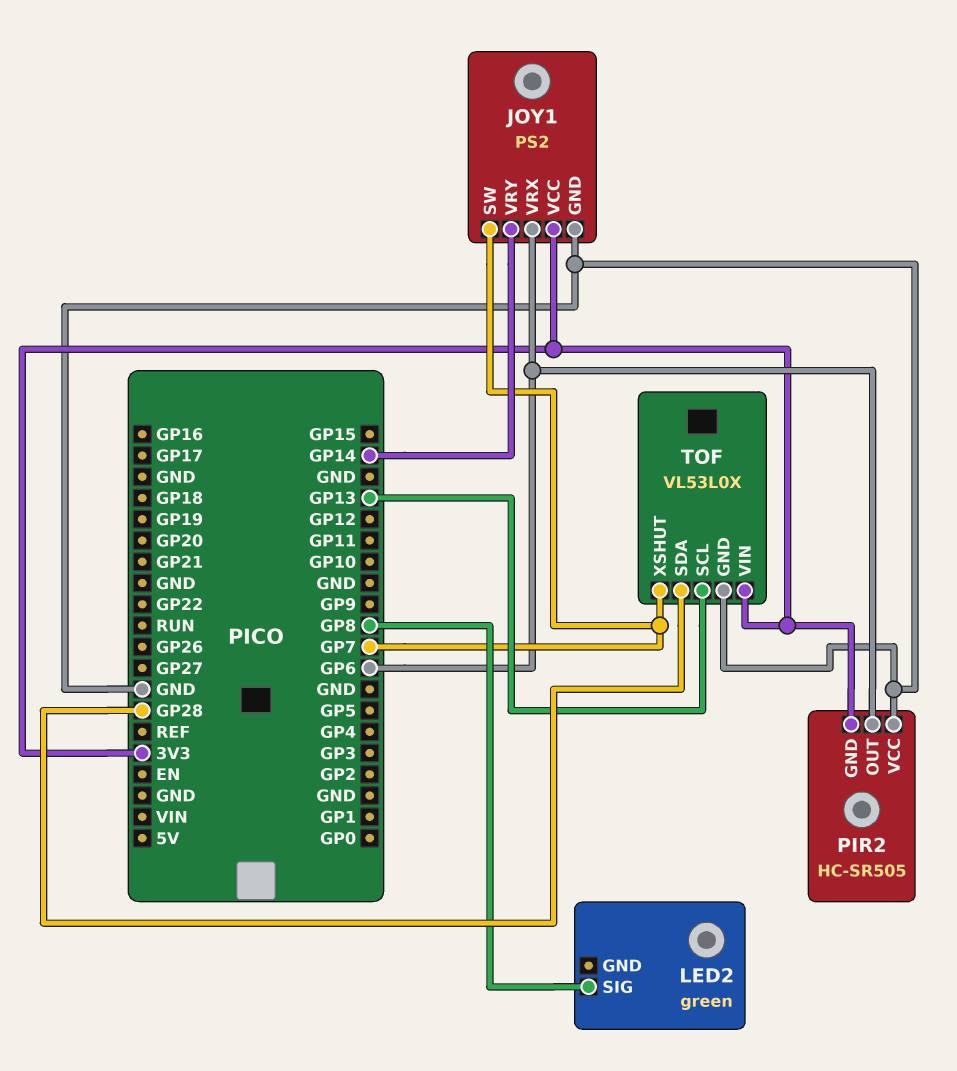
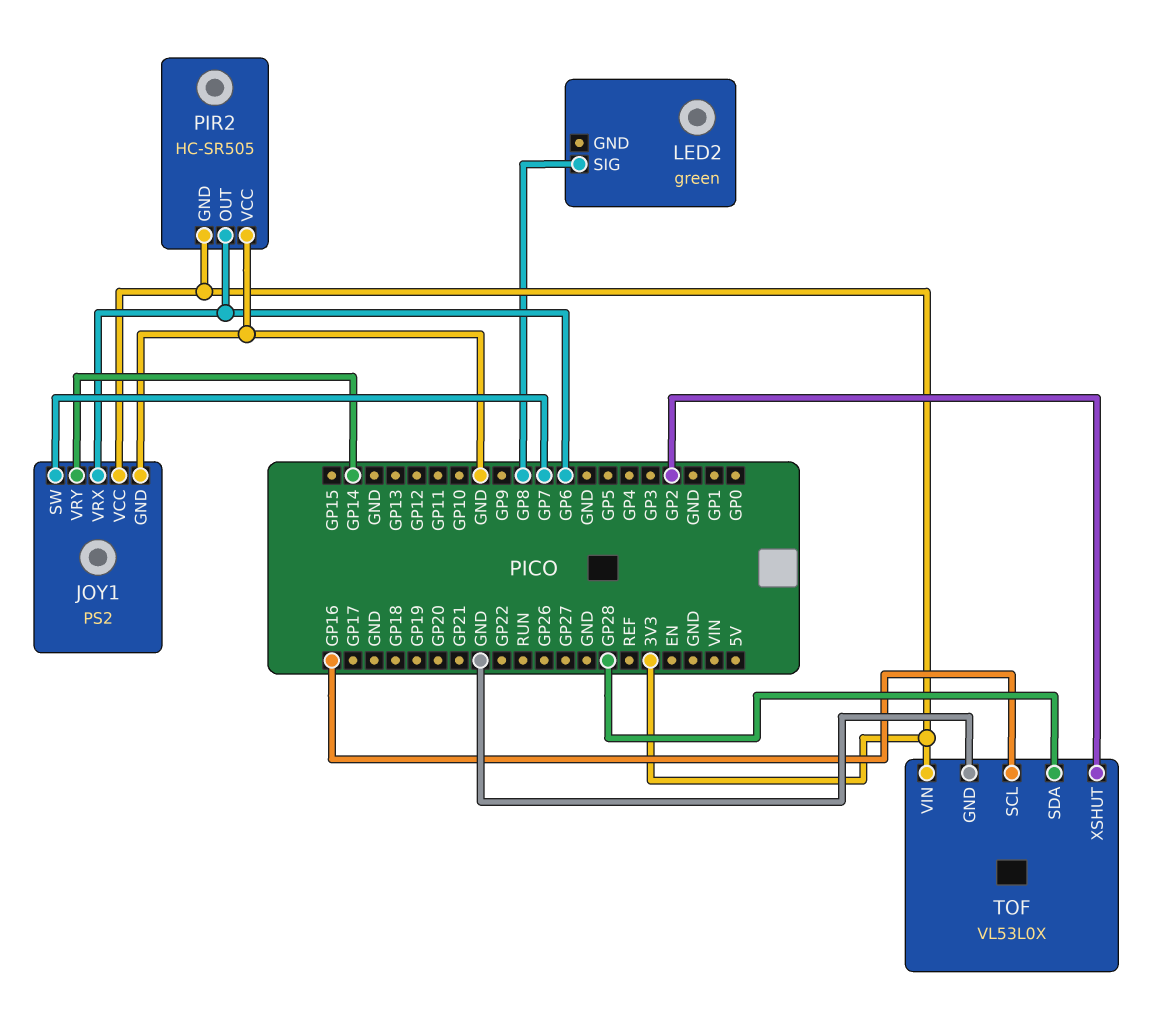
TOF pin SCL: GP13 -> GP16
TOF pin XSHUT: GP7 -> GP2

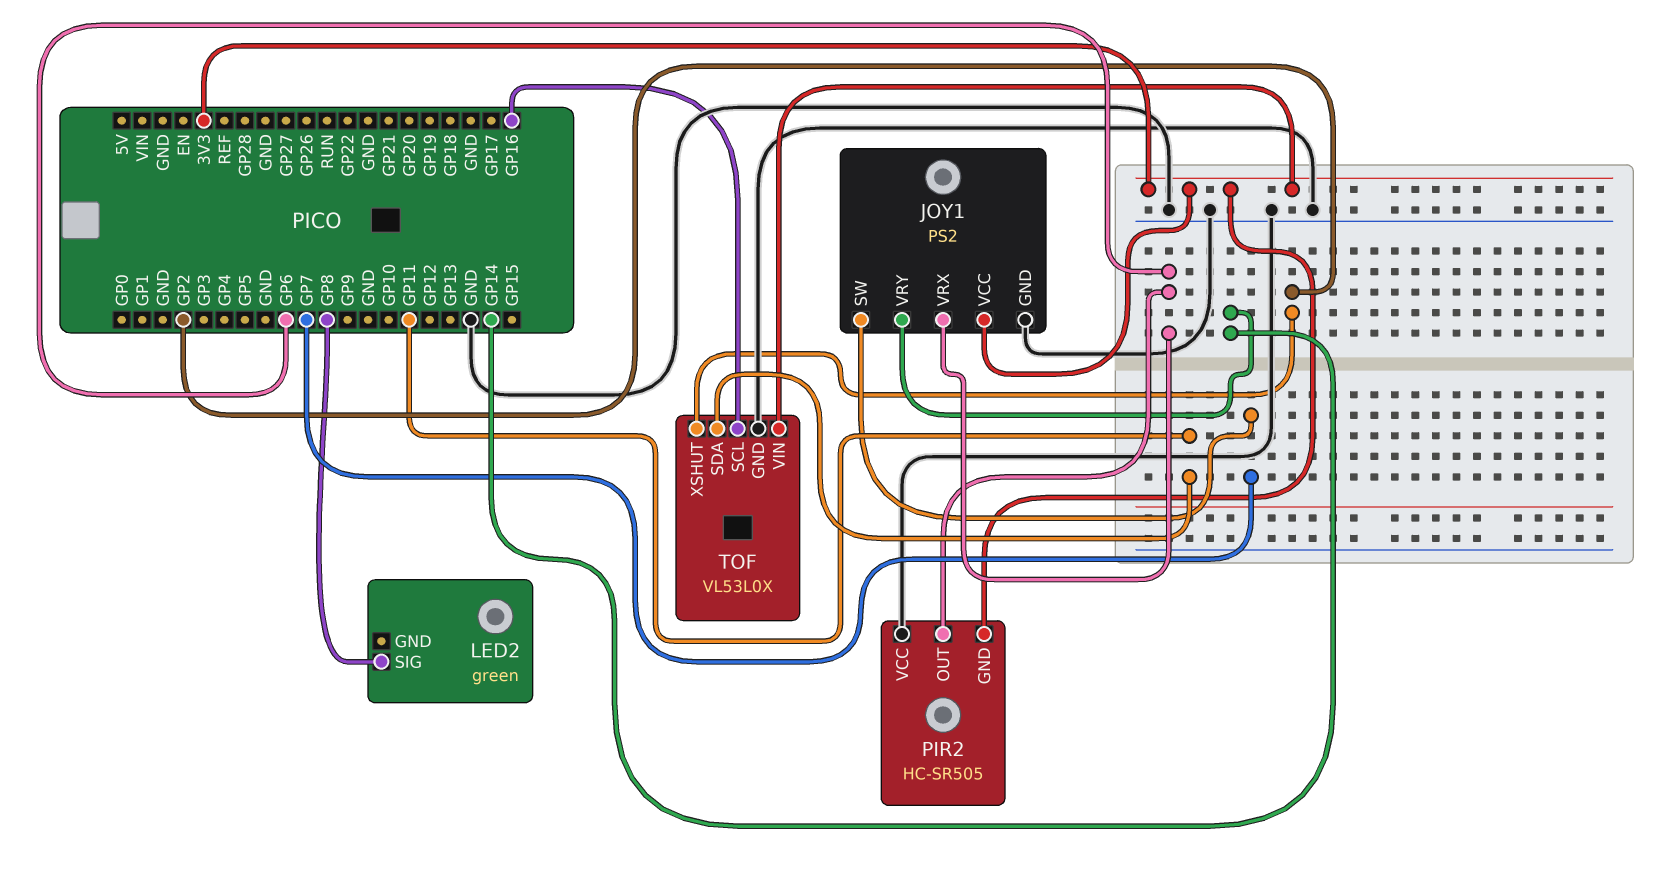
TOF pin SDA: GP28 -> GP11

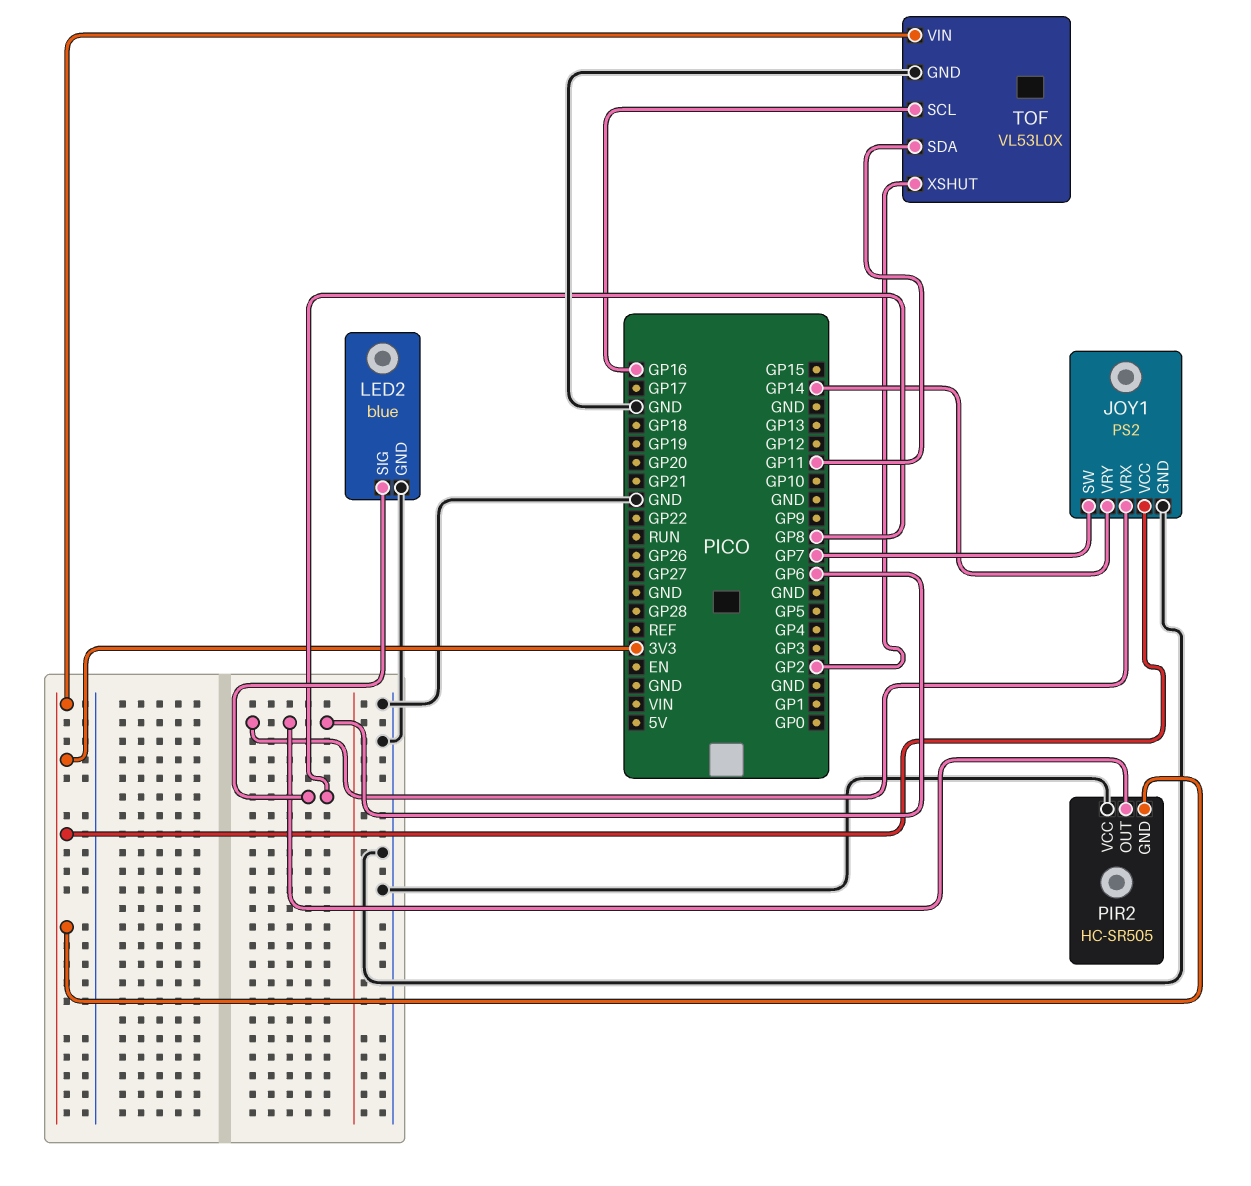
LED2: green -> blue
LED2 pin GND: none -> GND

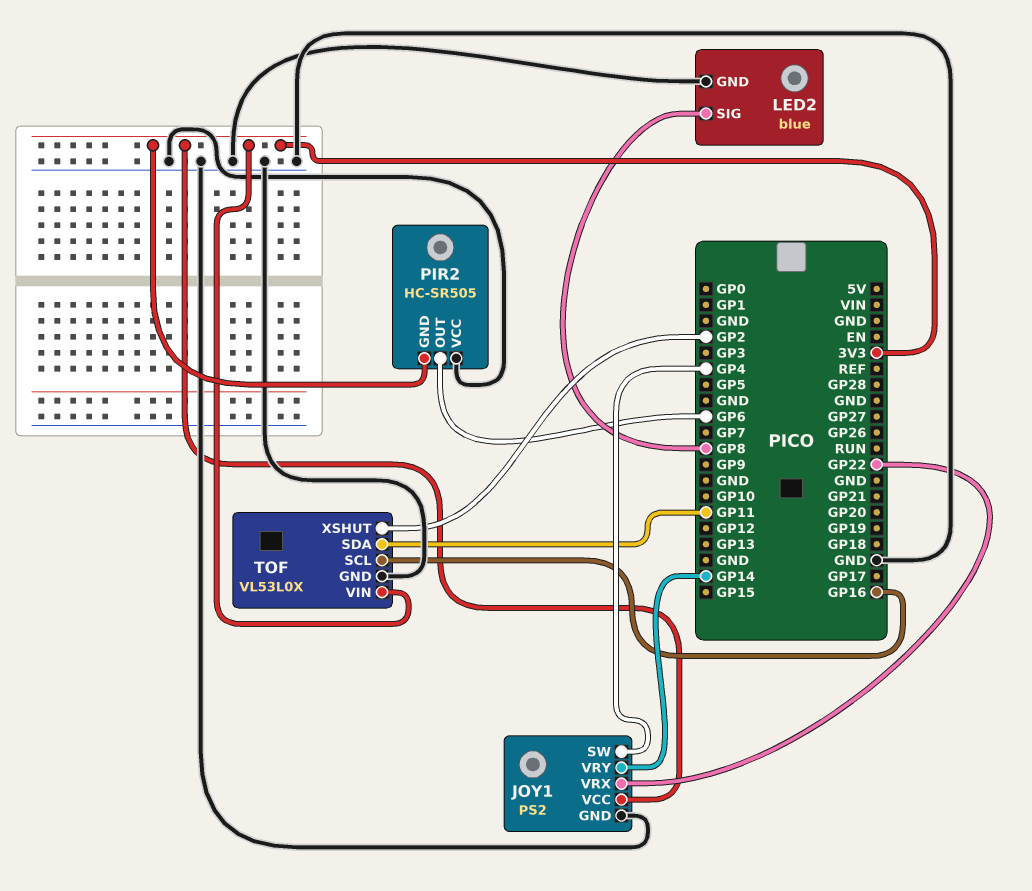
JOY1 pin SW: GP7 -> GP4
JOY1 pin VRX: GP6 -> GP22

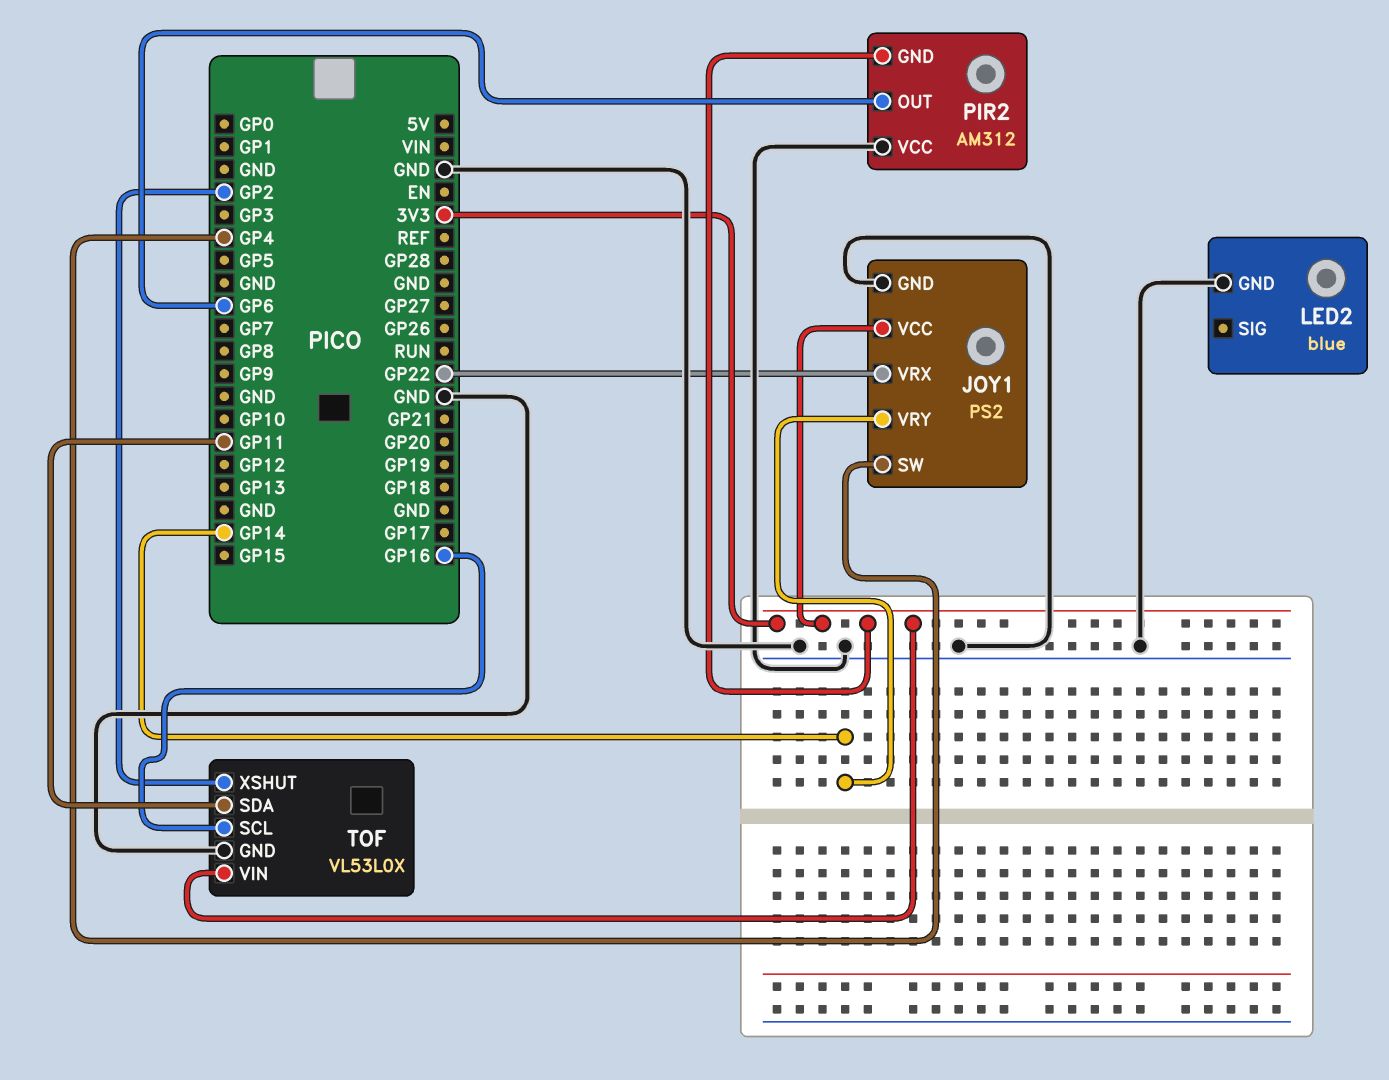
LED2 pin SIG: GP8 -> none
PIR2: HC-SR505 -> AM312

